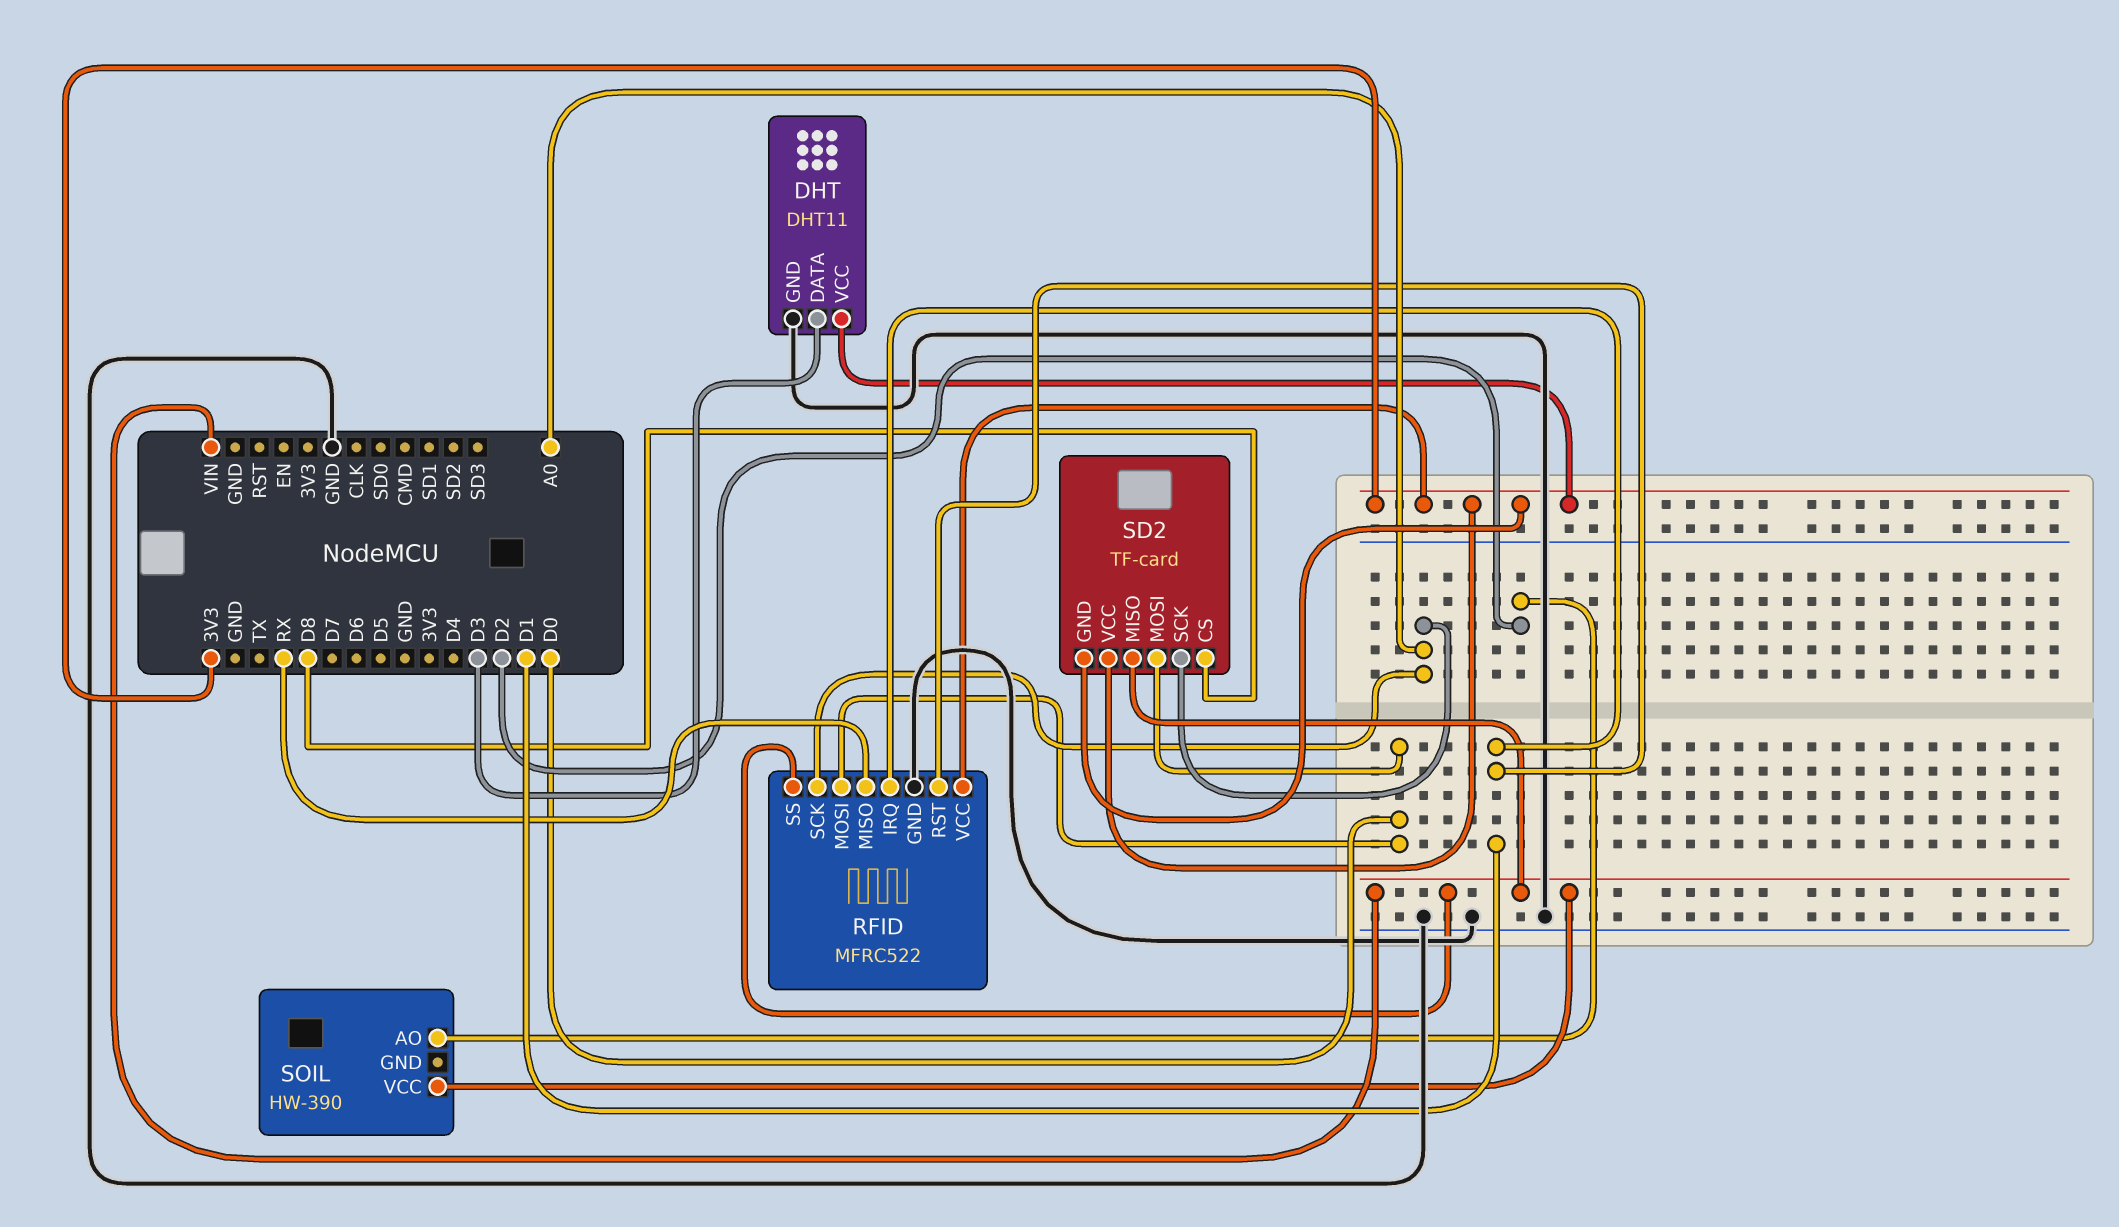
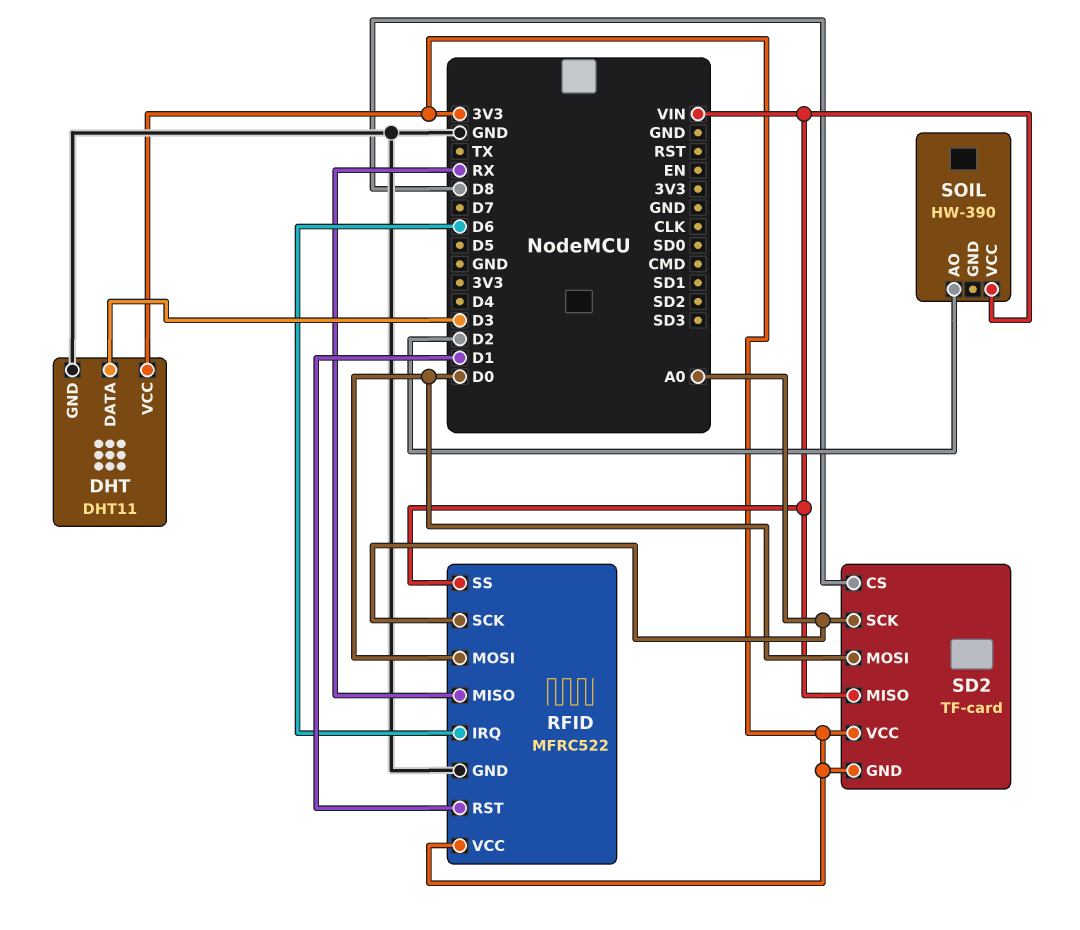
RFID pin IRQ: D1 -> D6

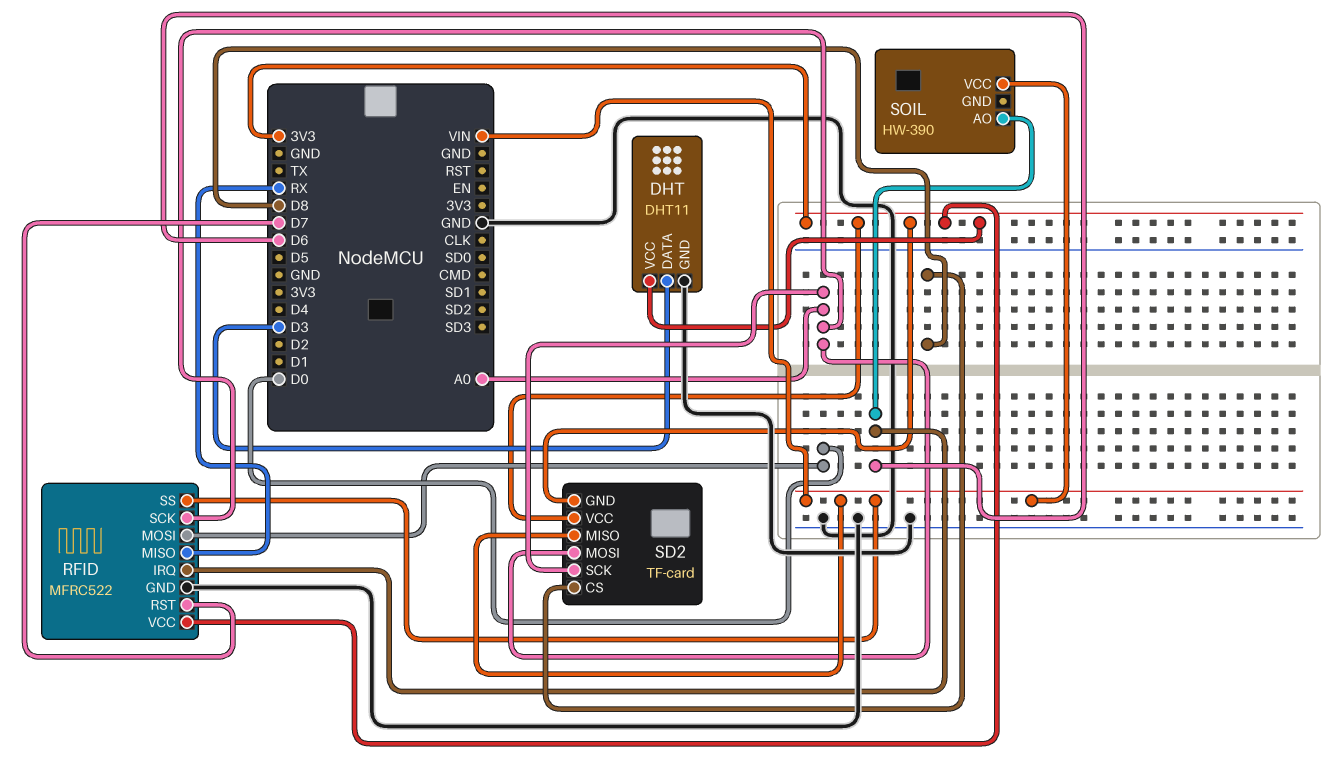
RFID pin RST: D1 -> D7
SD2 pin MOSI: D0 -> A0
SOIL pin AO: D2 -> D6

